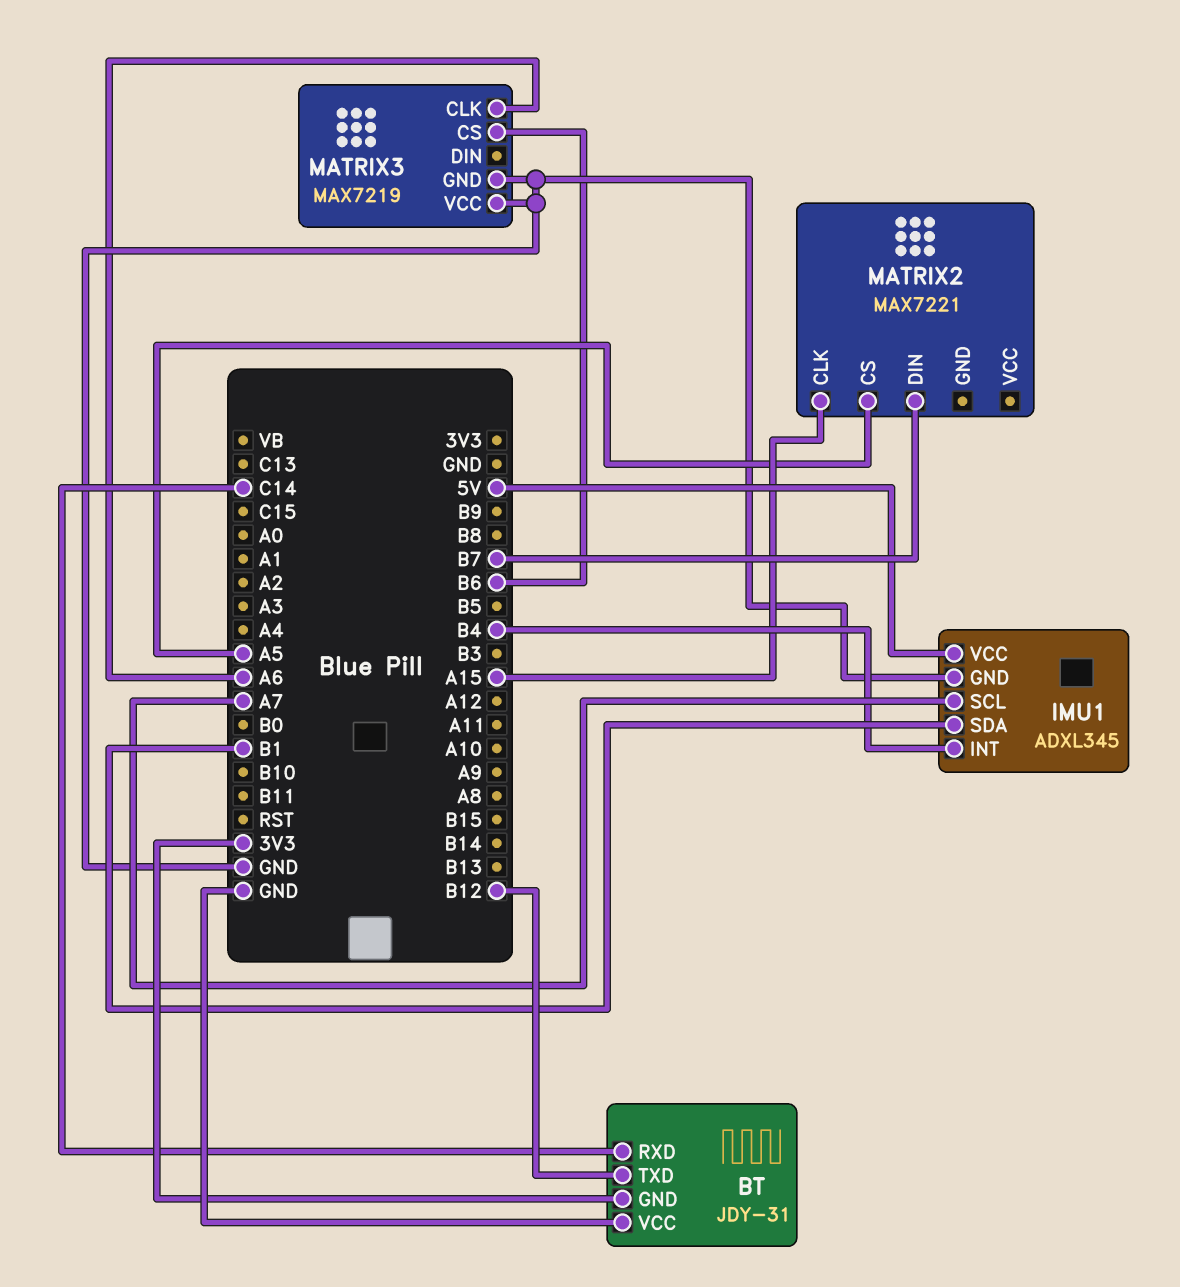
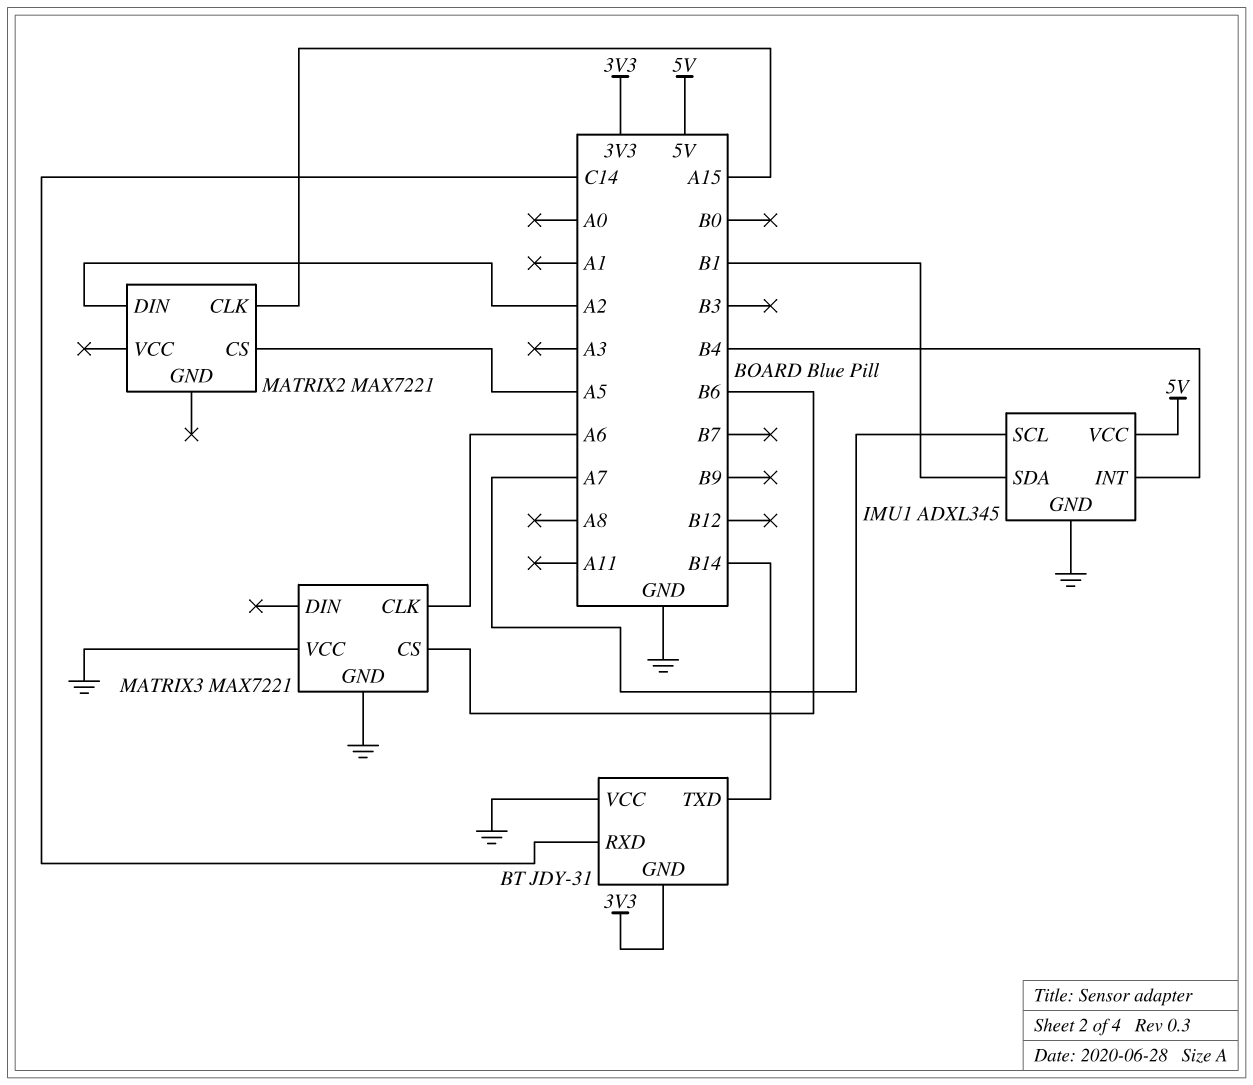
BT pin TXD: B12 -> B14
MATRIX2 pin DIN: B7 -> A2
MATRIX3: MAX7219 -> MAX7221

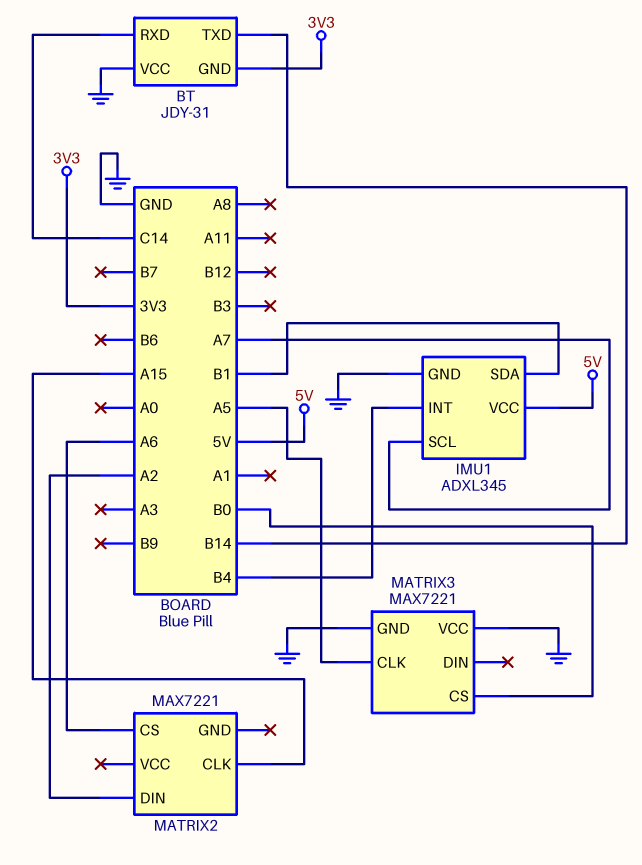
MATRIX2 pin CS: A5 -> A6
MATRIX3 pin CLK: A6 -> A5
MATRIX3 pin CS: B6 -> B0

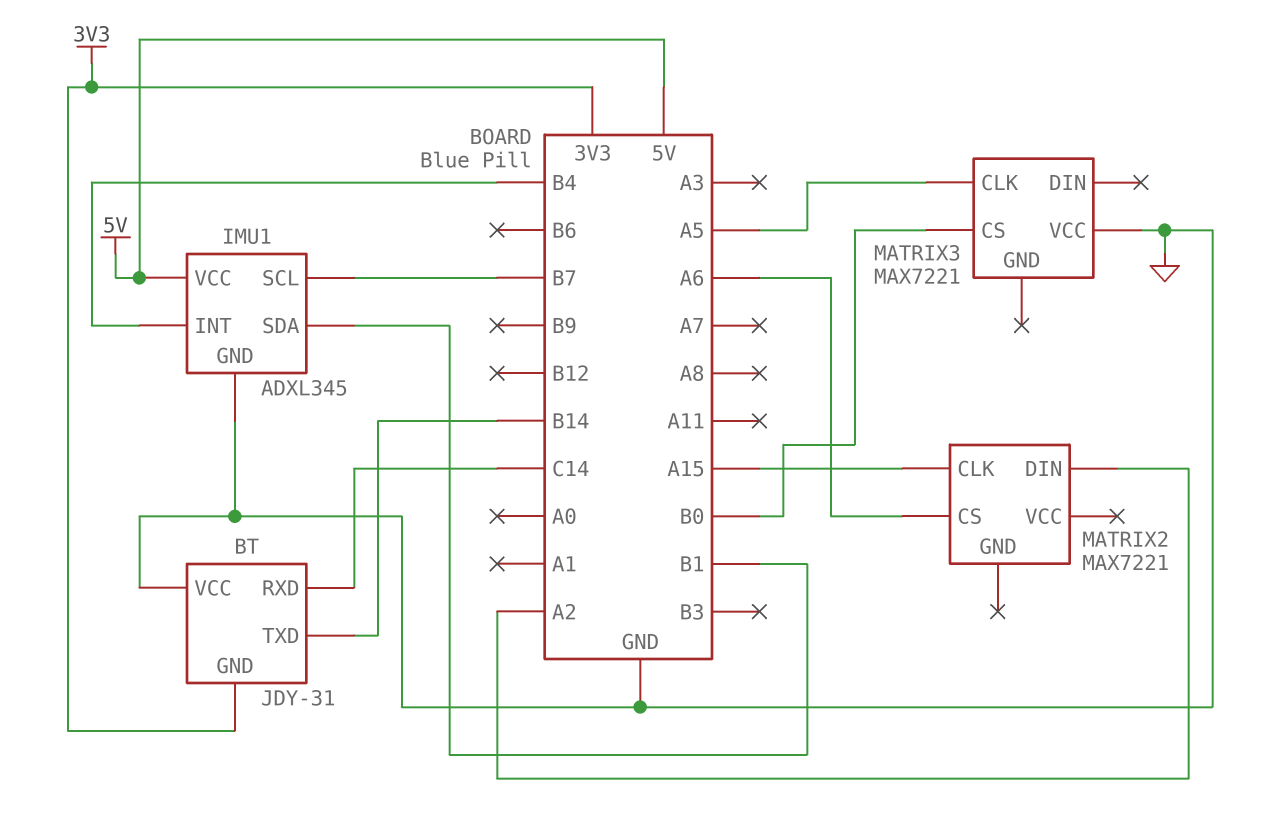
IMU1 pin SCL: A7 -> B7
MATRIX3 pin GND: GND -> none

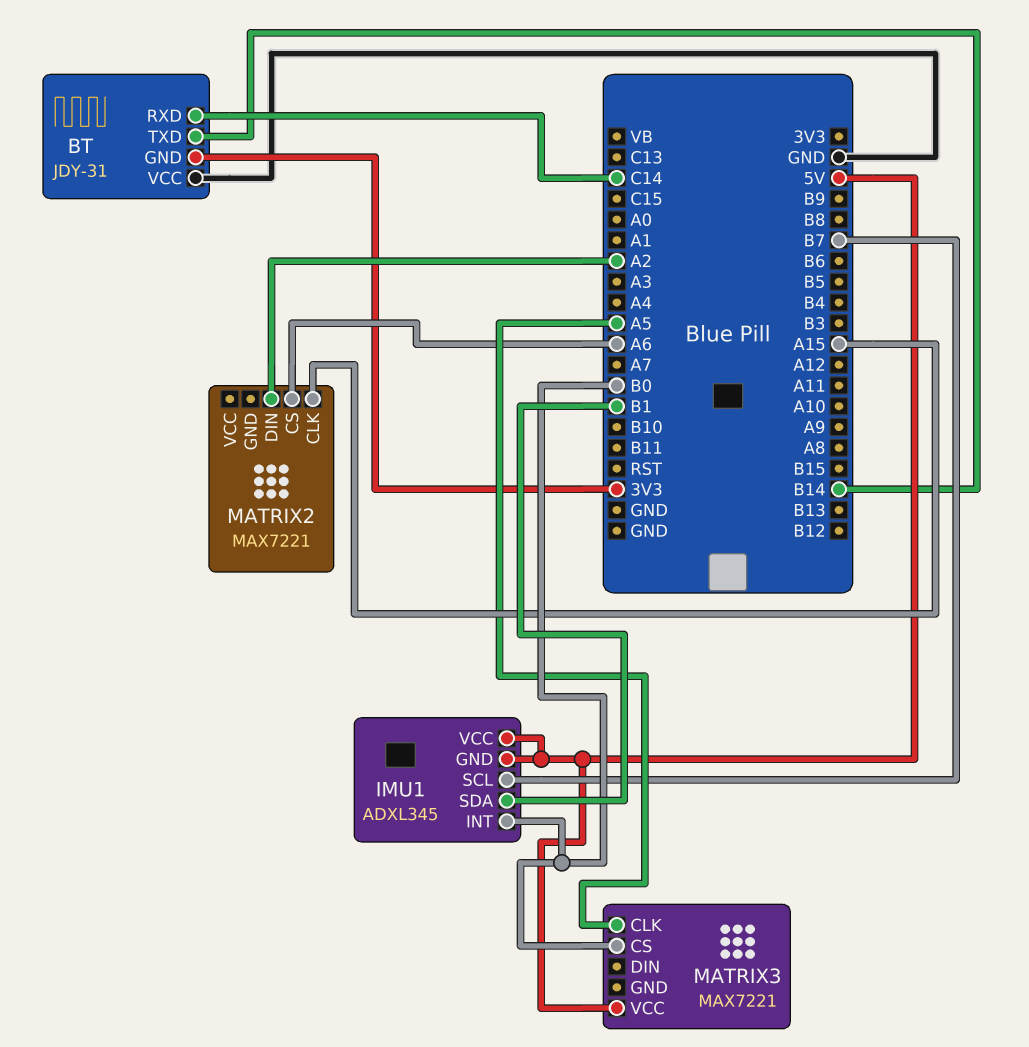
IMU1 pin GND: GND -> 5V
IMU1 pin INT: B4 -> B0
MATRIX3 pin VCC: GND -> 5V

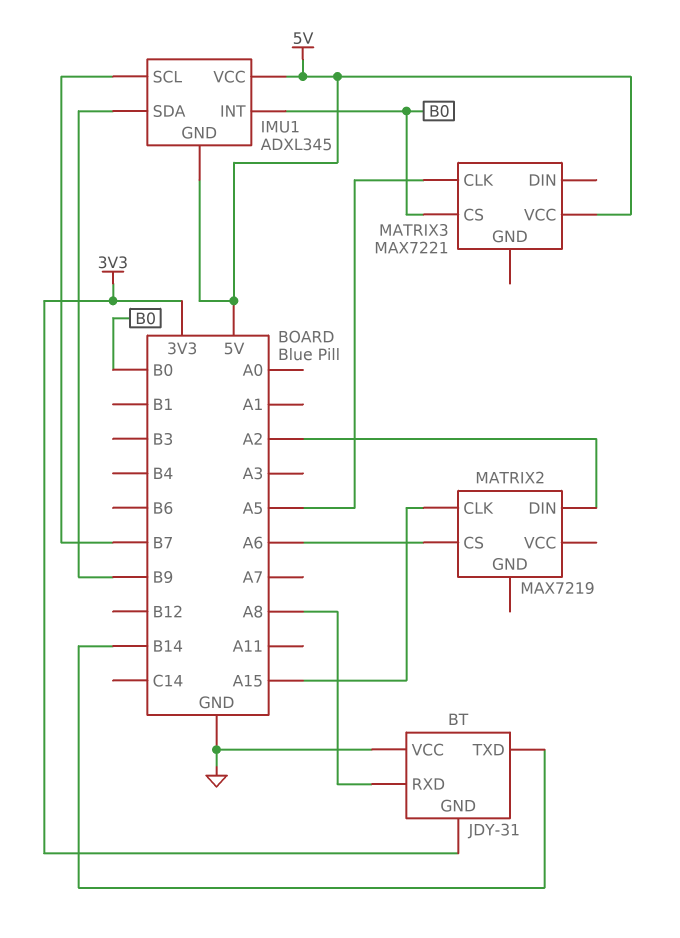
BT pin RXD: C14 -> A8
IMU1 pin SDA: B1 -> B9
MATRIX2: MAX7221 -> MAX7219

